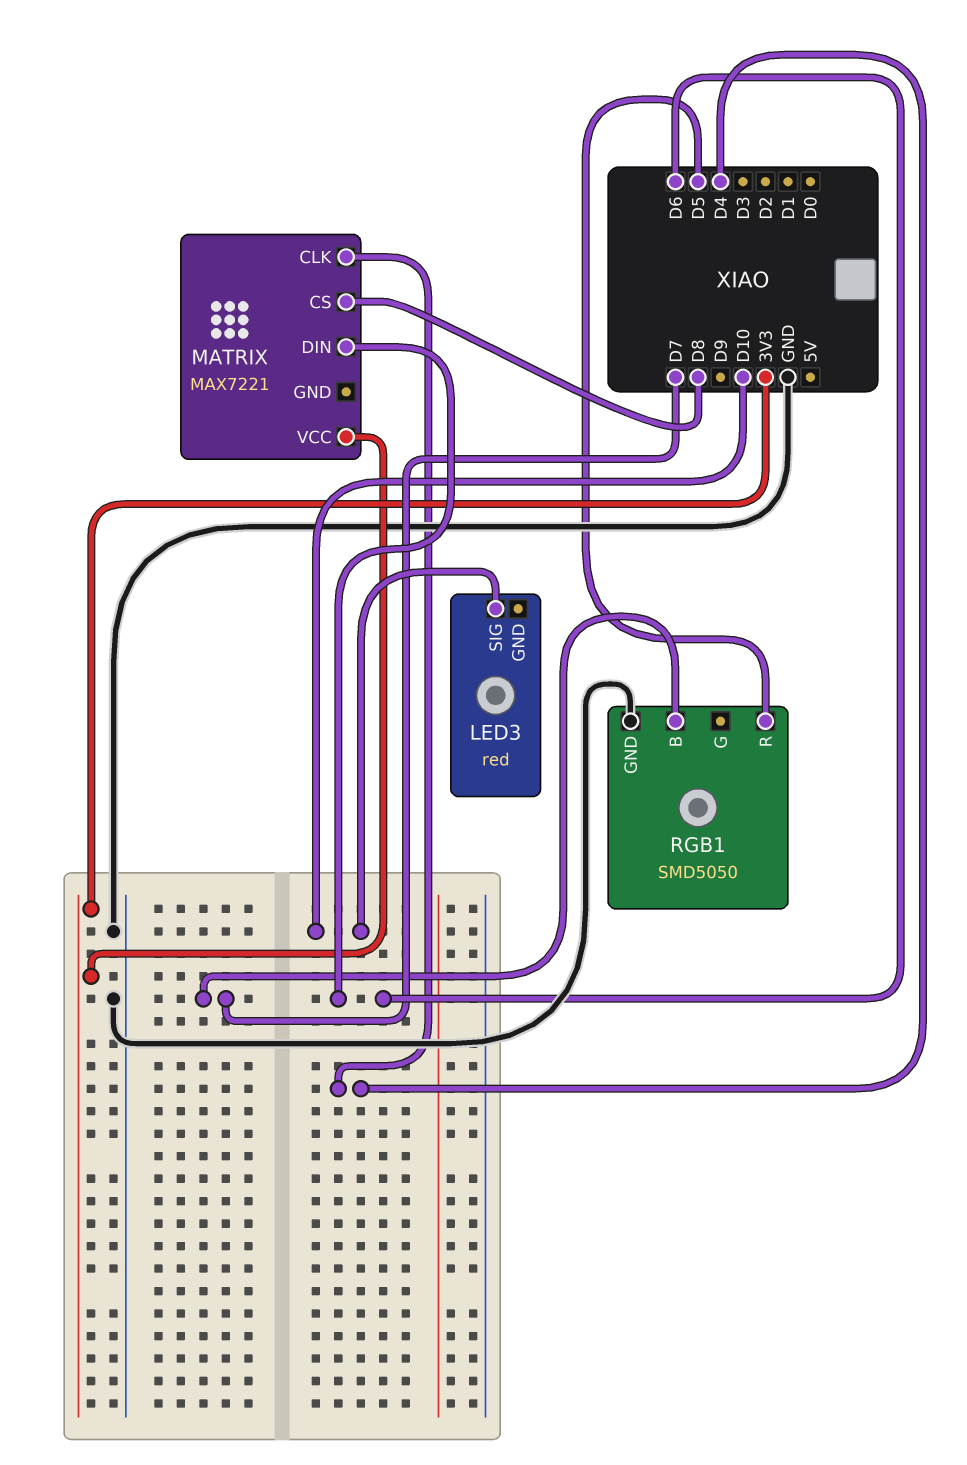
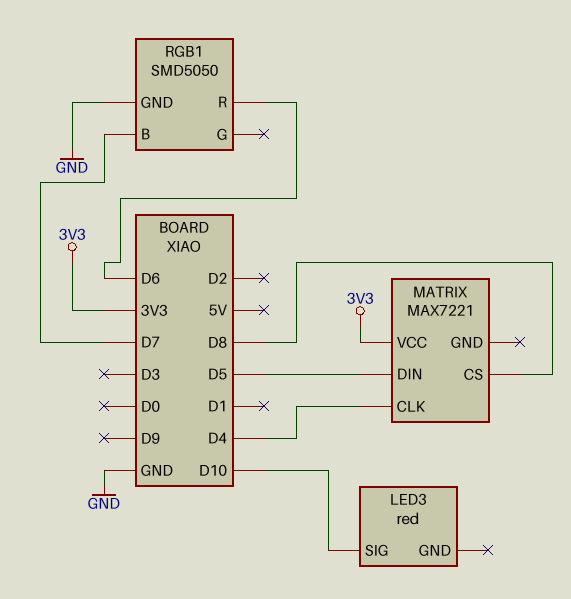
MATRIX pin DIN: D6 -> D5
RGB1 pin R: D5 -> D6

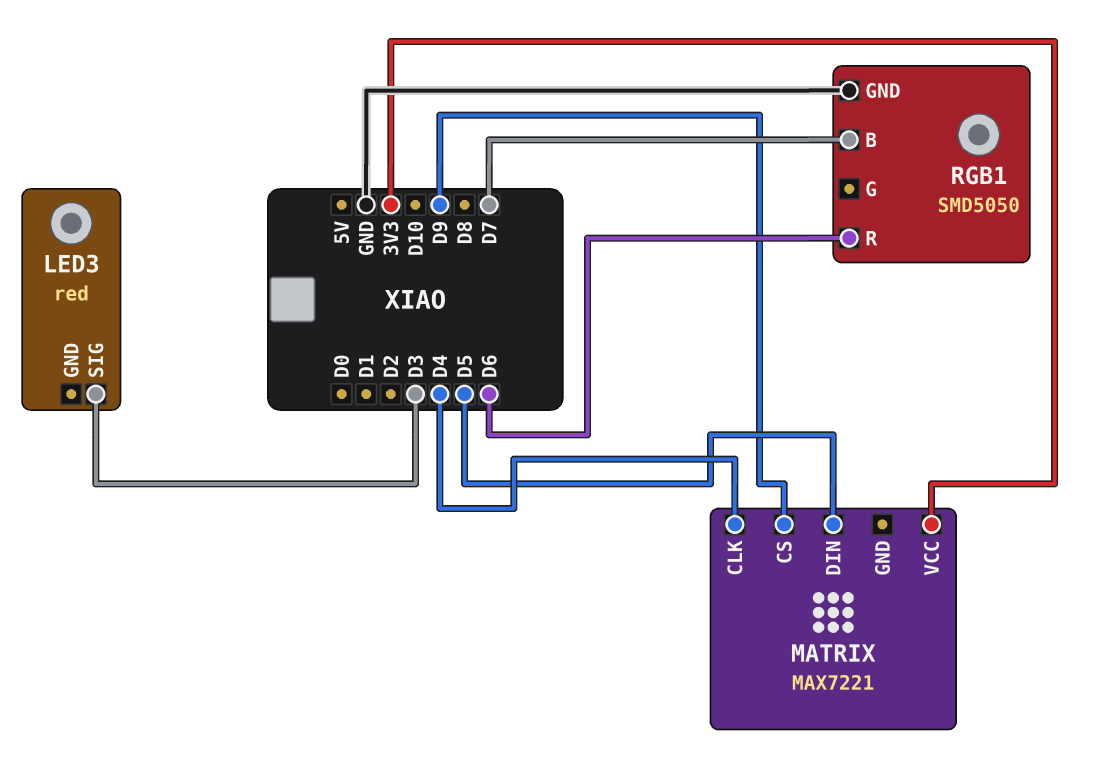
LED3 pin SIG: D10 -> D3
MATRIX pin CS: D8 -> D9

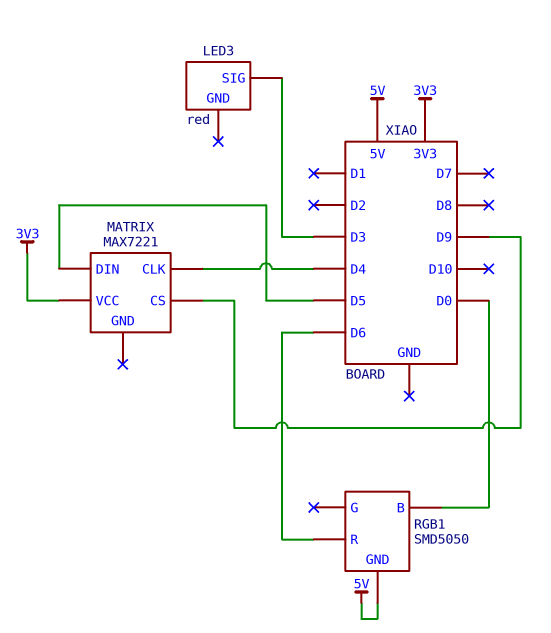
RGB1 pin B: D7 -> D0
RGB1 pin GND: GND -> 5V

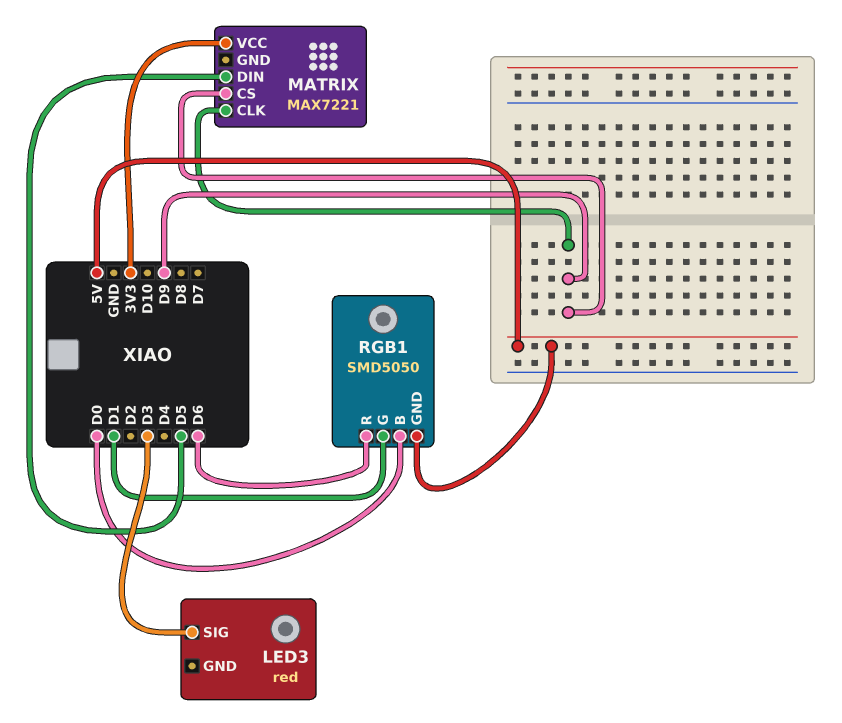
MATRIX pin CLK: D4 -> D9
RGB1 pin G: none -> D1

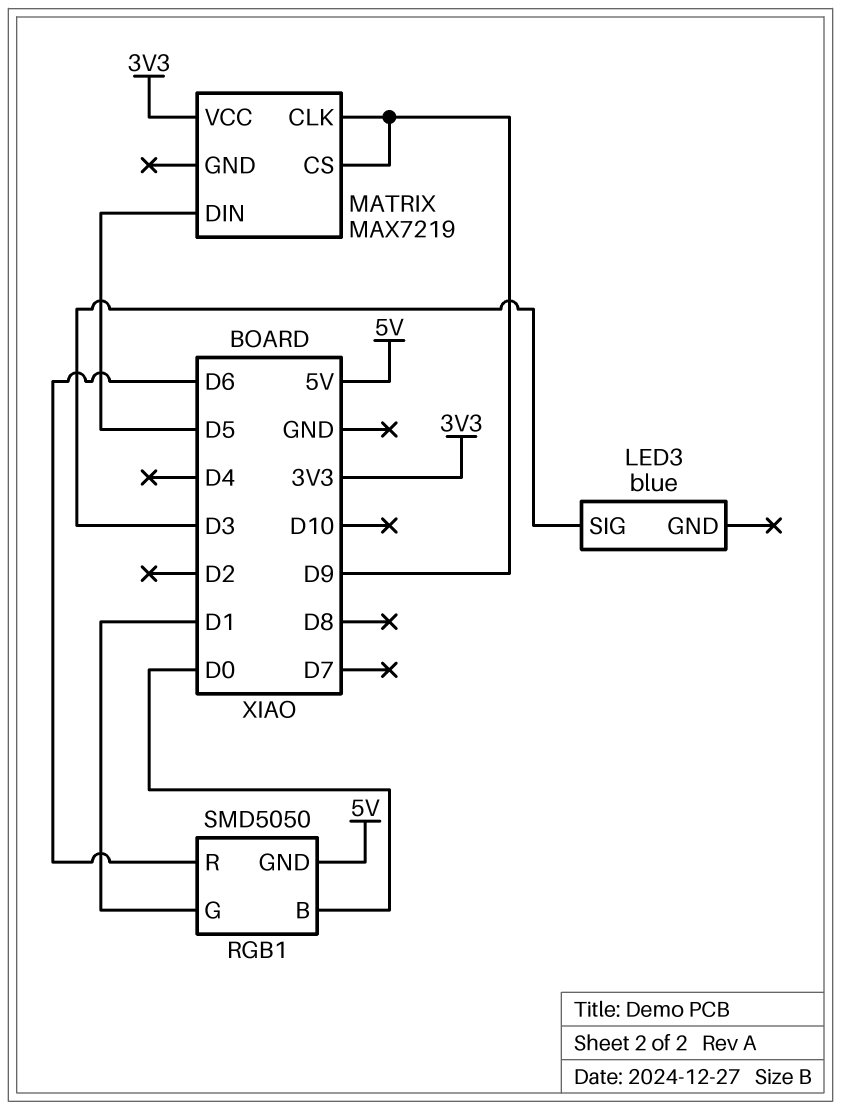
LED3: red -> blue
MATRIX: MAX7221 -> MAX7219

